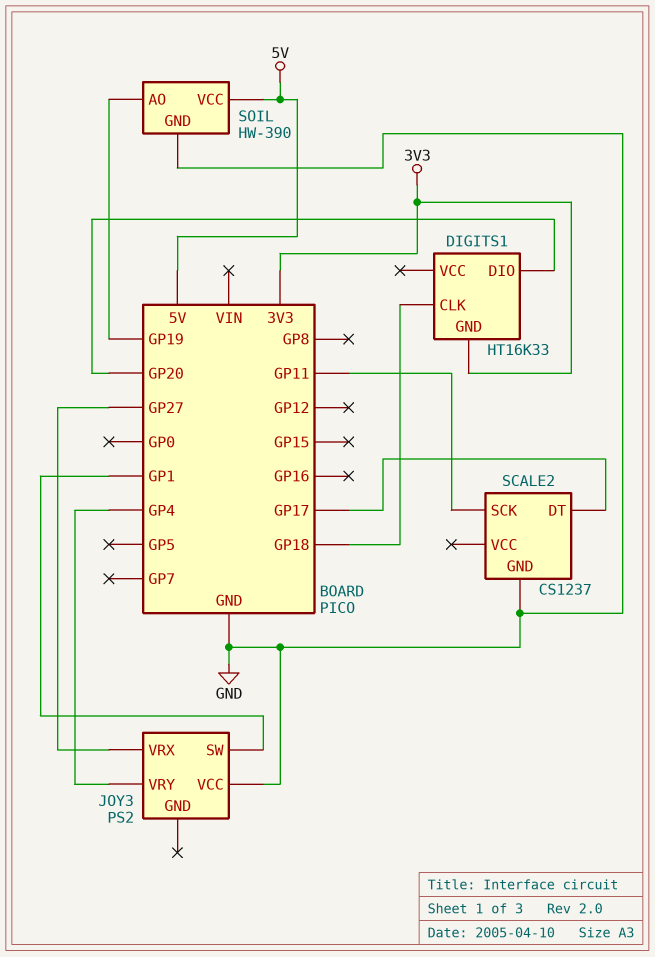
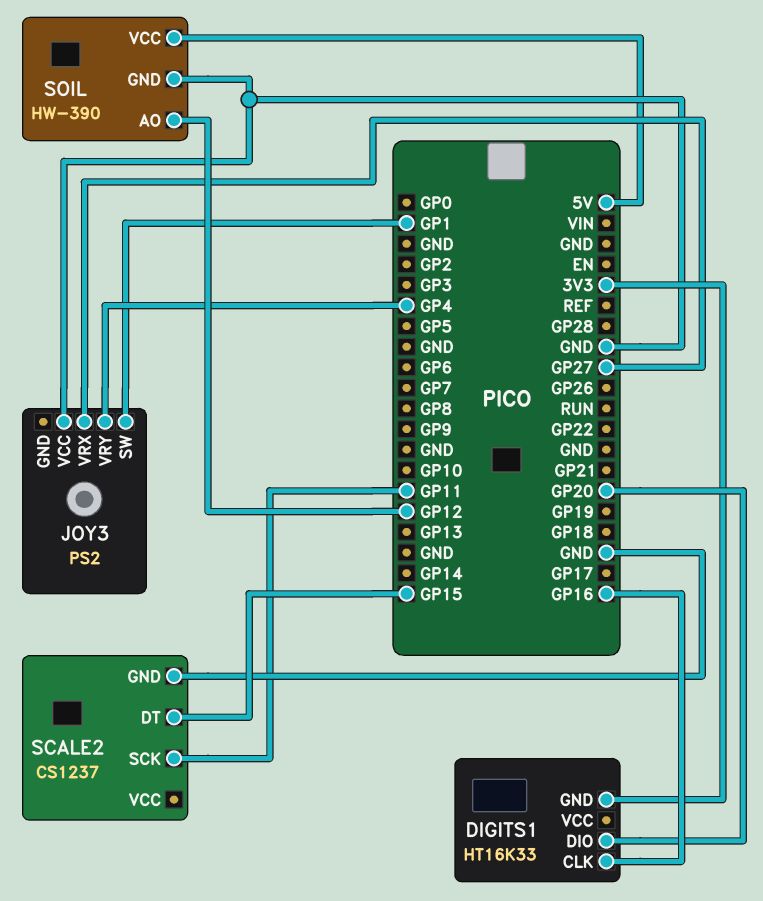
DIGITS1 pin CLK: GP18 -> GP16
SCALE2 pin DT: GP17 -> GP15
SOIL pin AO: GP19 -> GP12

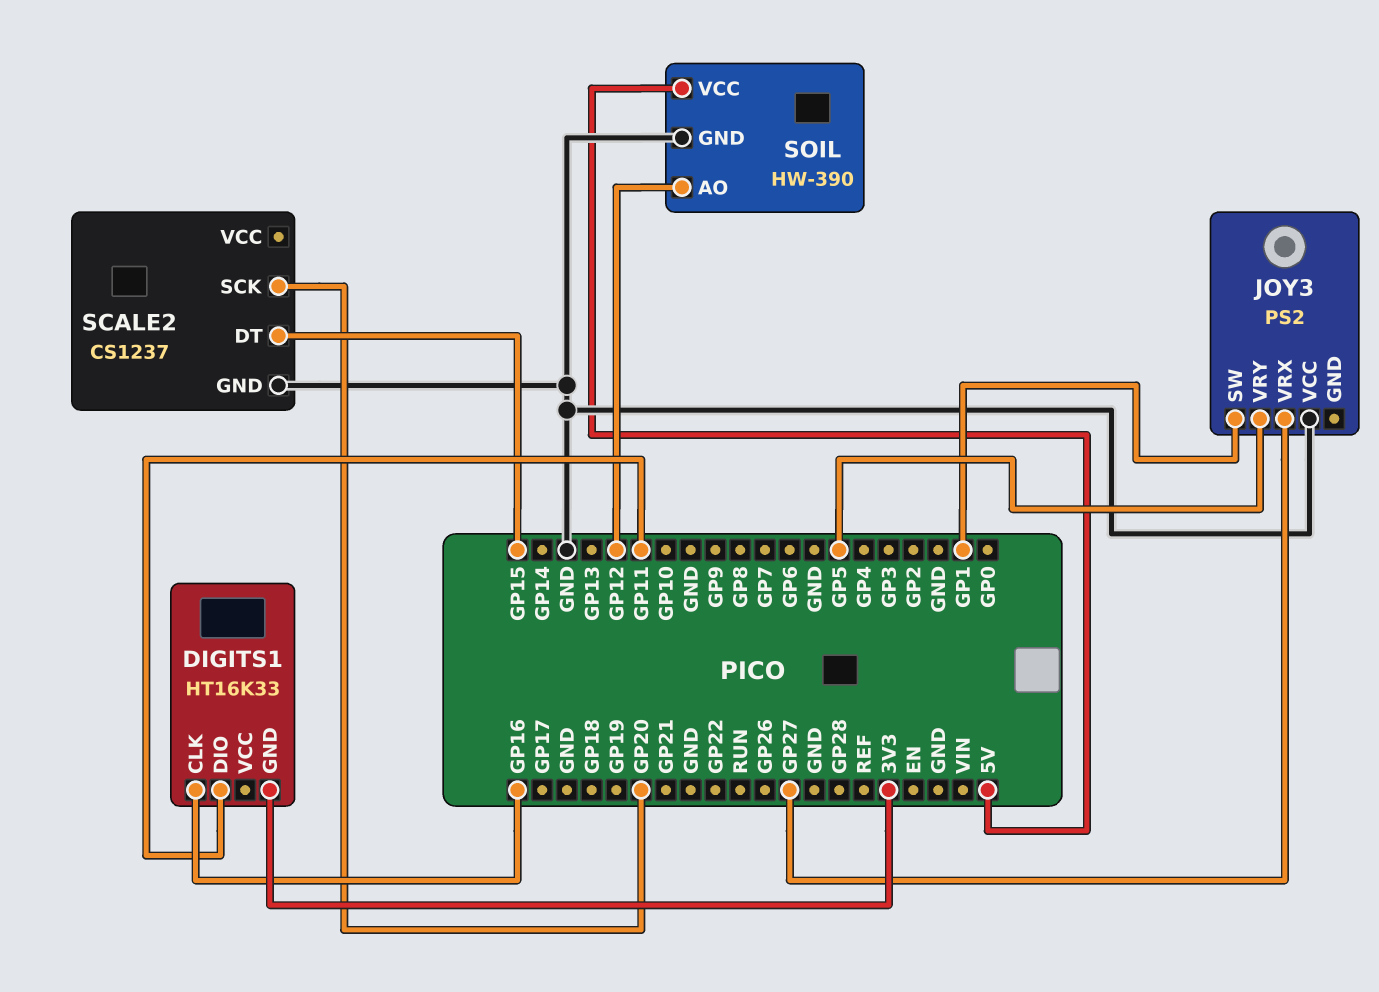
DIGITS1 pin DIO: GP20 -> GP11
JOY3 pin VRY: GP4 -> GP5
SCALE2 pin SCK: GP11 -> GP20

